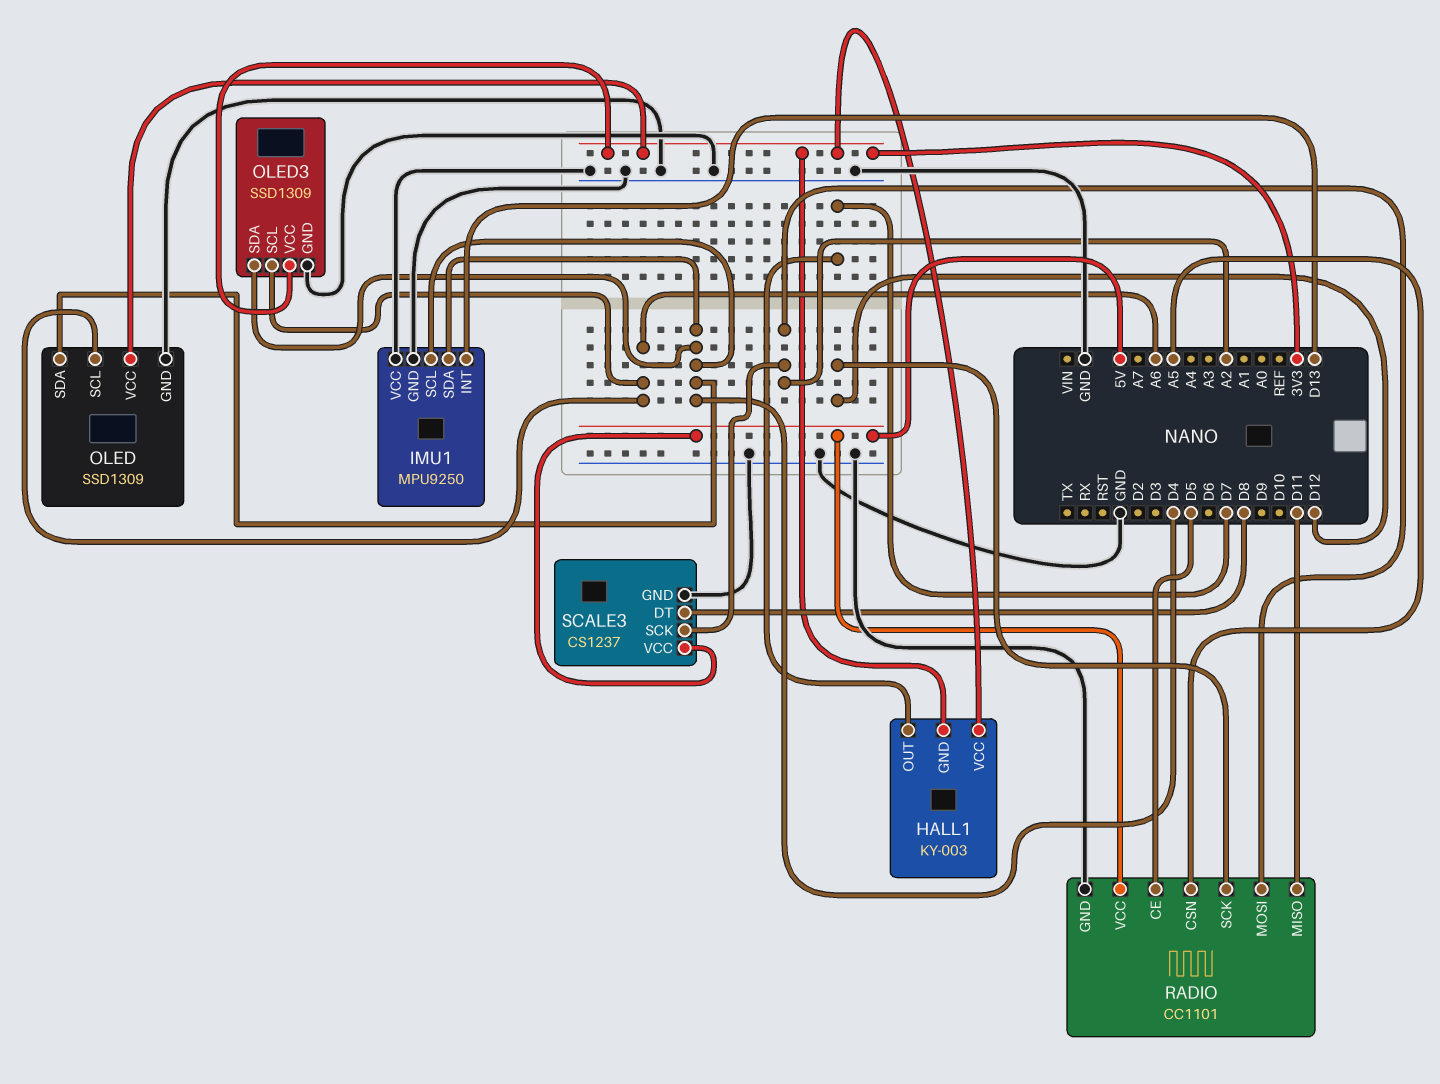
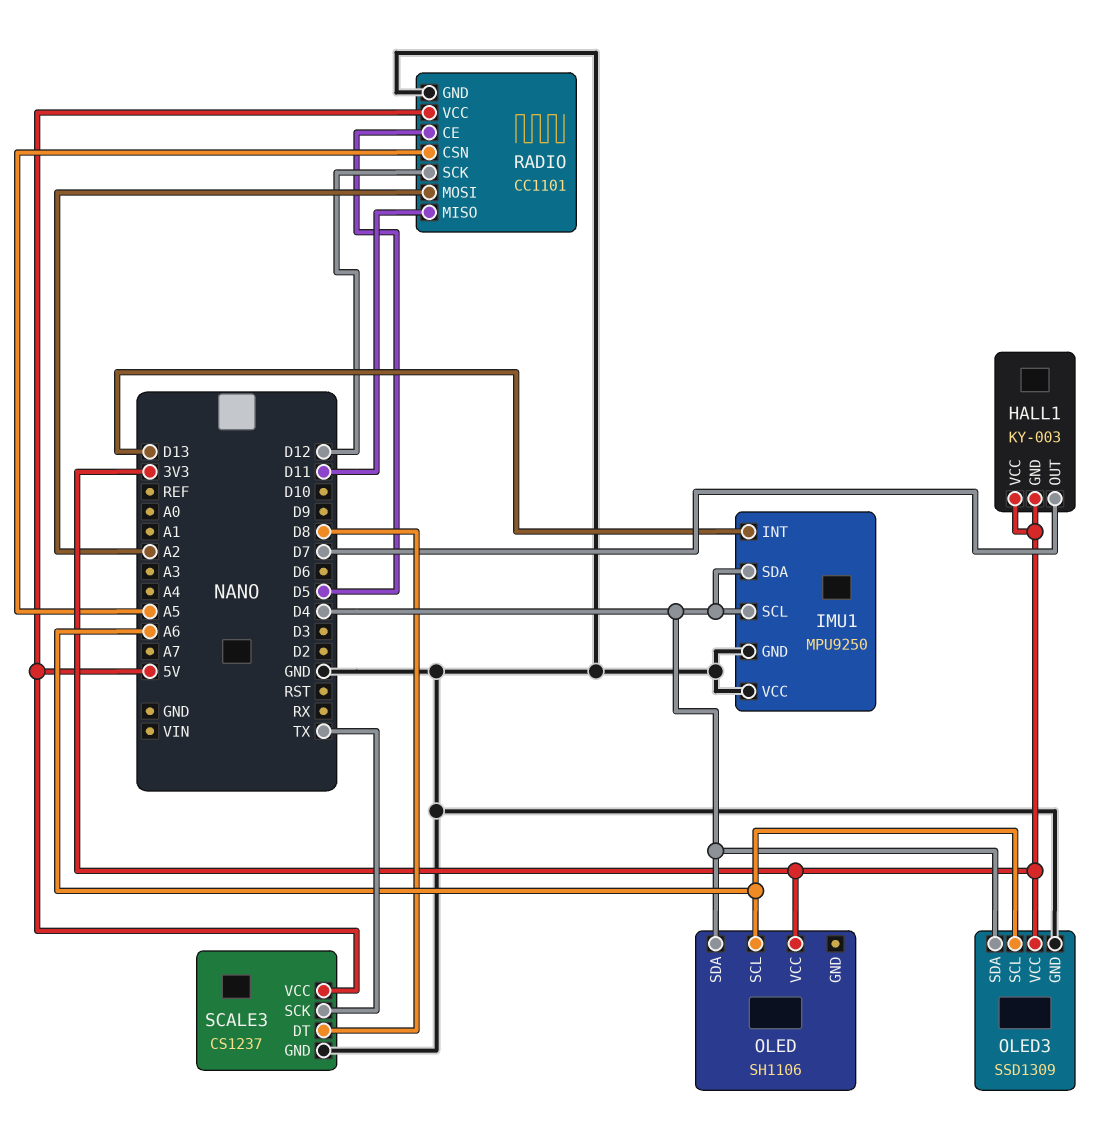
OLED: SSD1309 -> SH1106
OLED pin GND: GND -> none
SCALE3 pin SCK: A2 -> TX

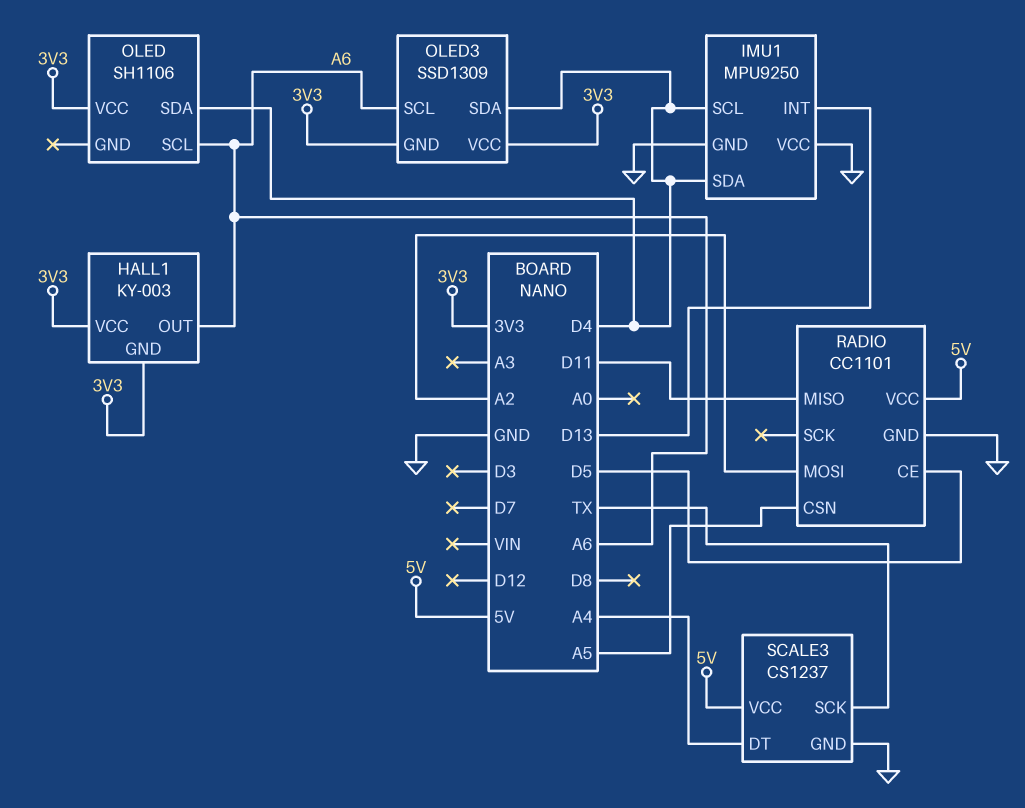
HALL1 pin OUT: D7 -> A6
OLED3 pin GND: GND -> 3V3
RADIO pin SCK: D12 -> none
SCALE3 pin DT: D8 -> A4

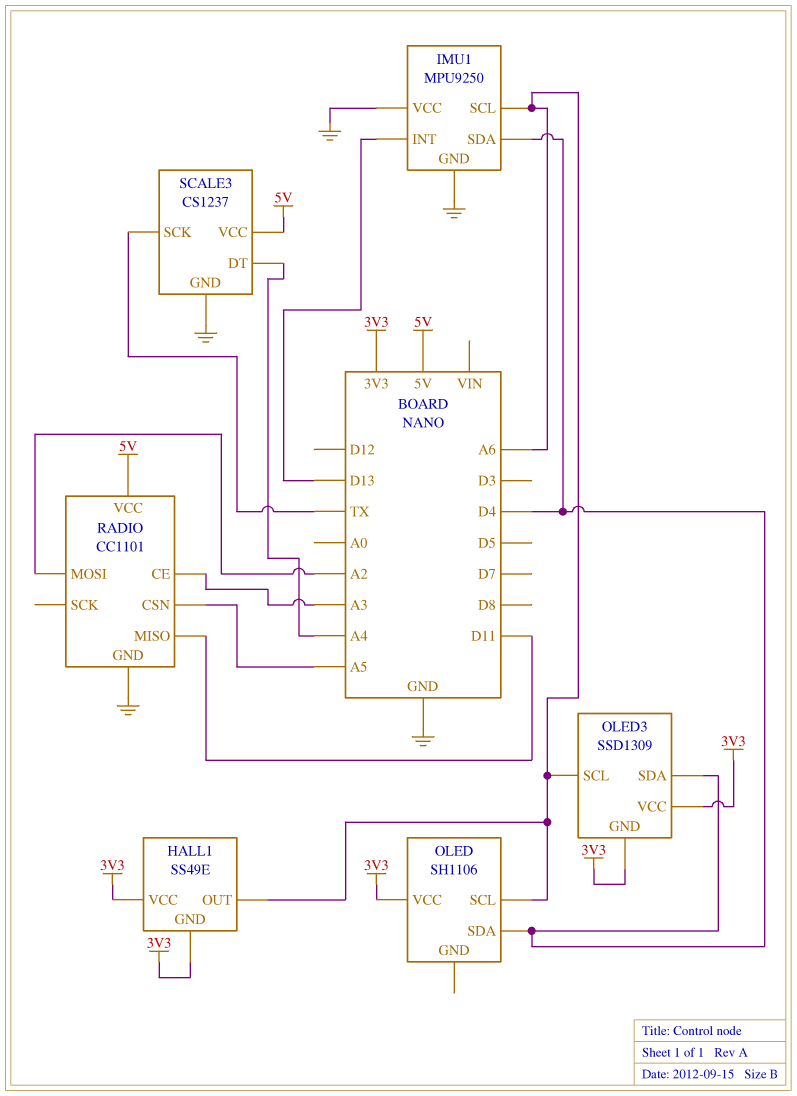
HALL1: KY-003 -> SS49E
IMU1 pin SCL: D4 -> A6
RADIO pin CE: D5 -> A3

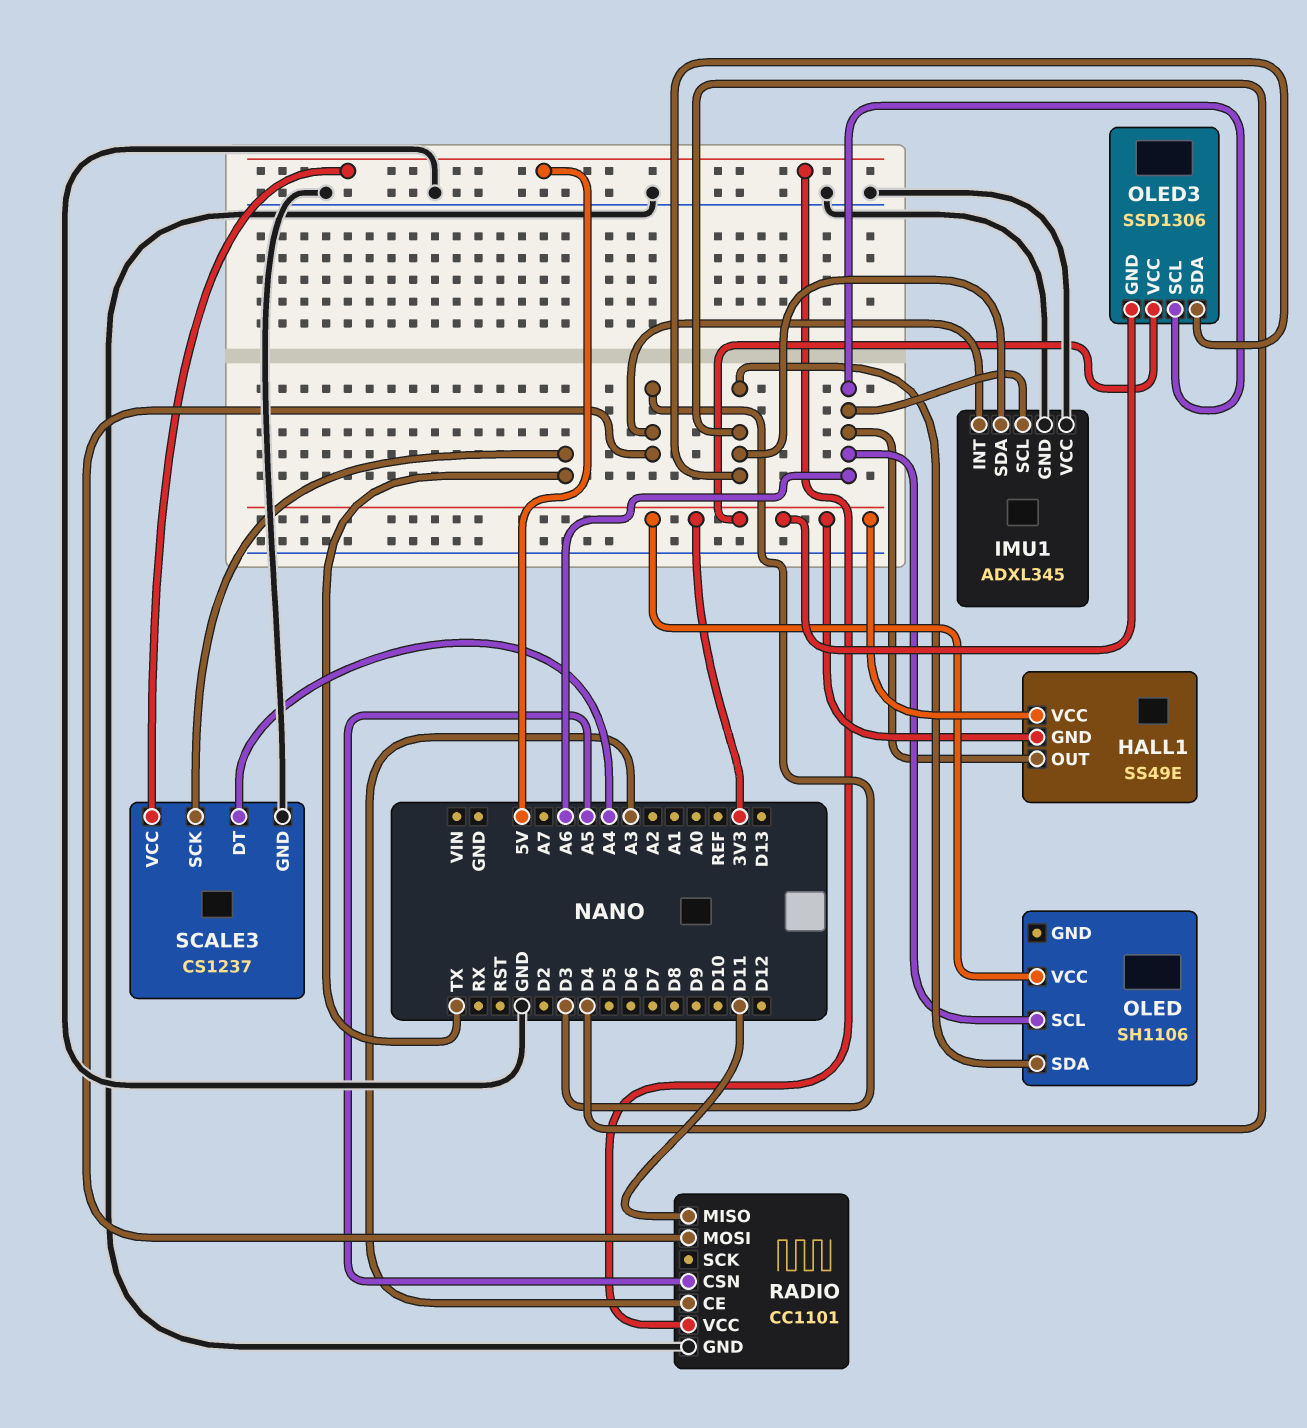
IMU1: MPU9250 -> ADXL345
IMU1 pin INT: D13 -> D3
OLED3: SSD1309 -> SSD1306
RADIO pin MOSI: A2 -> D3

